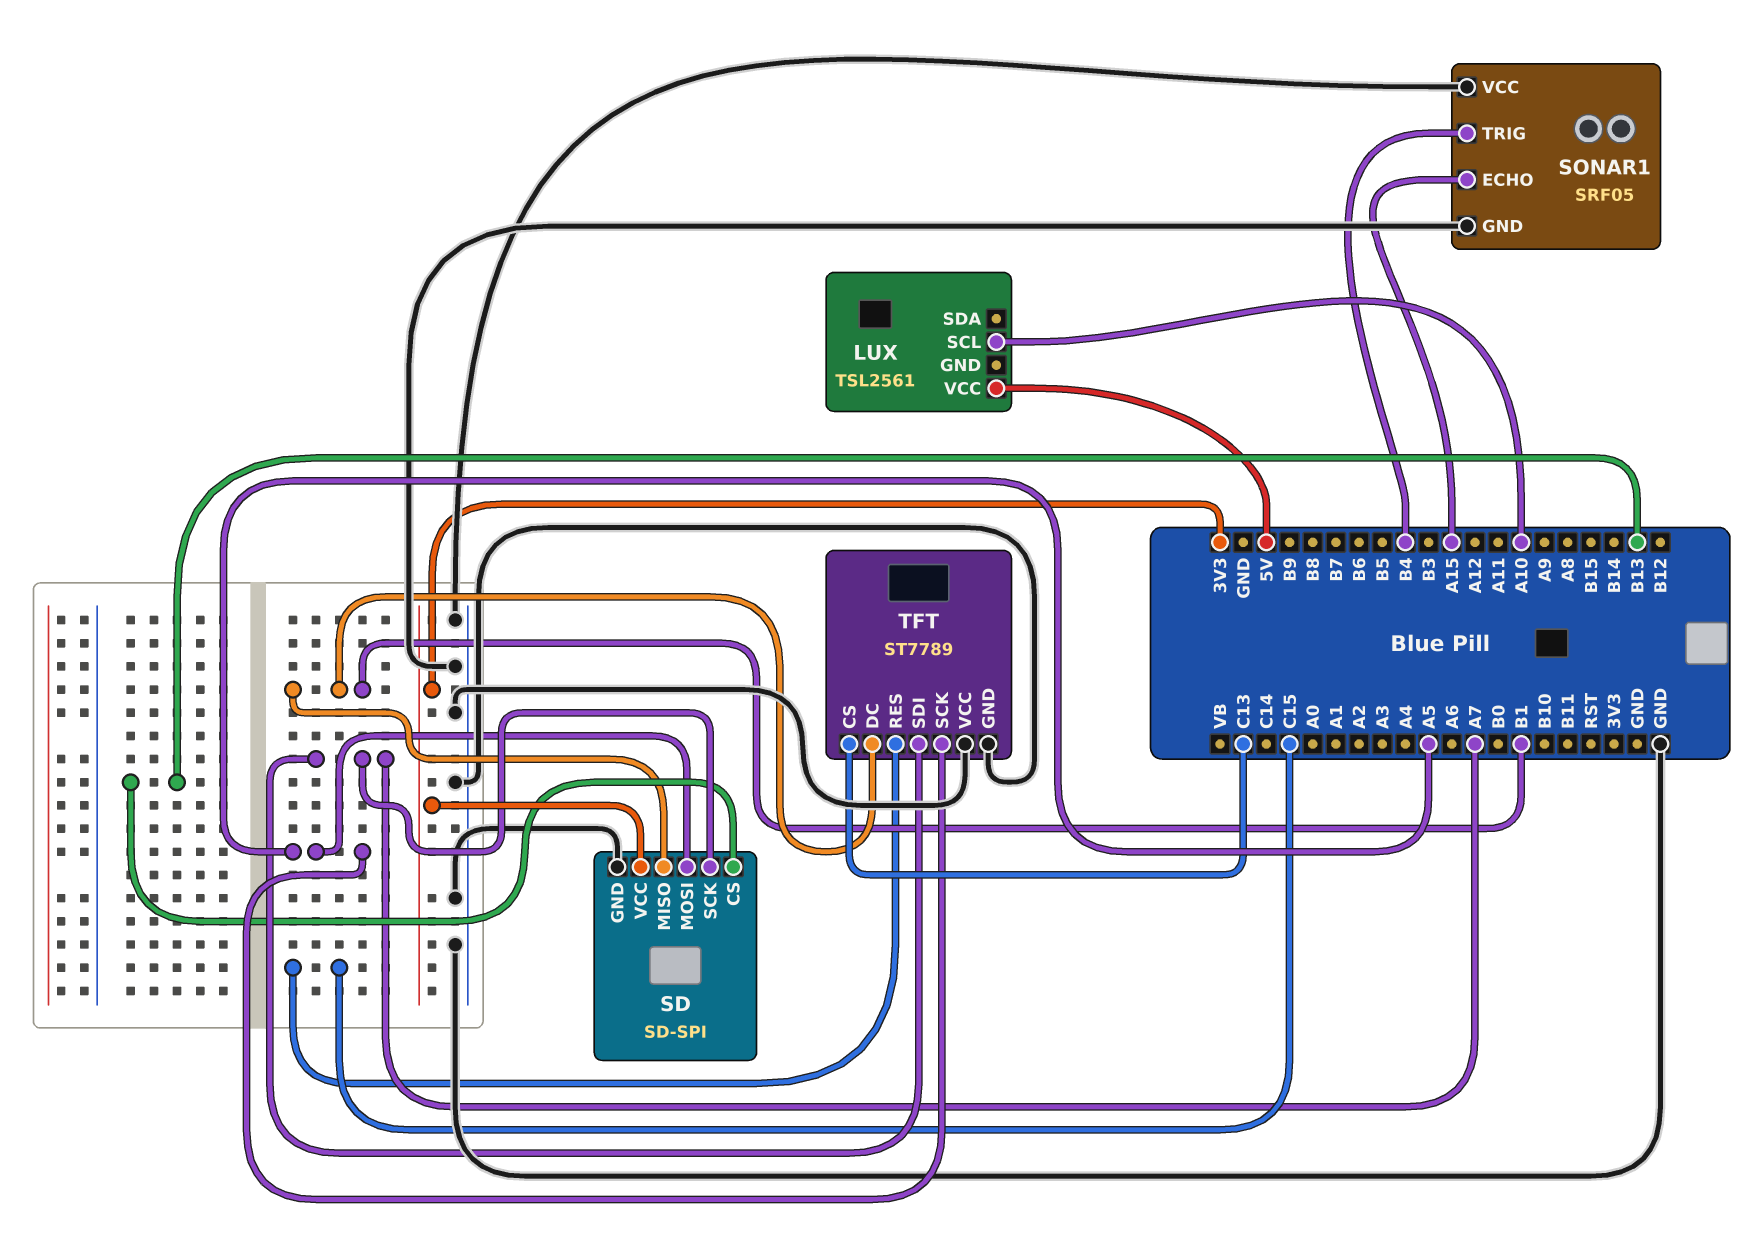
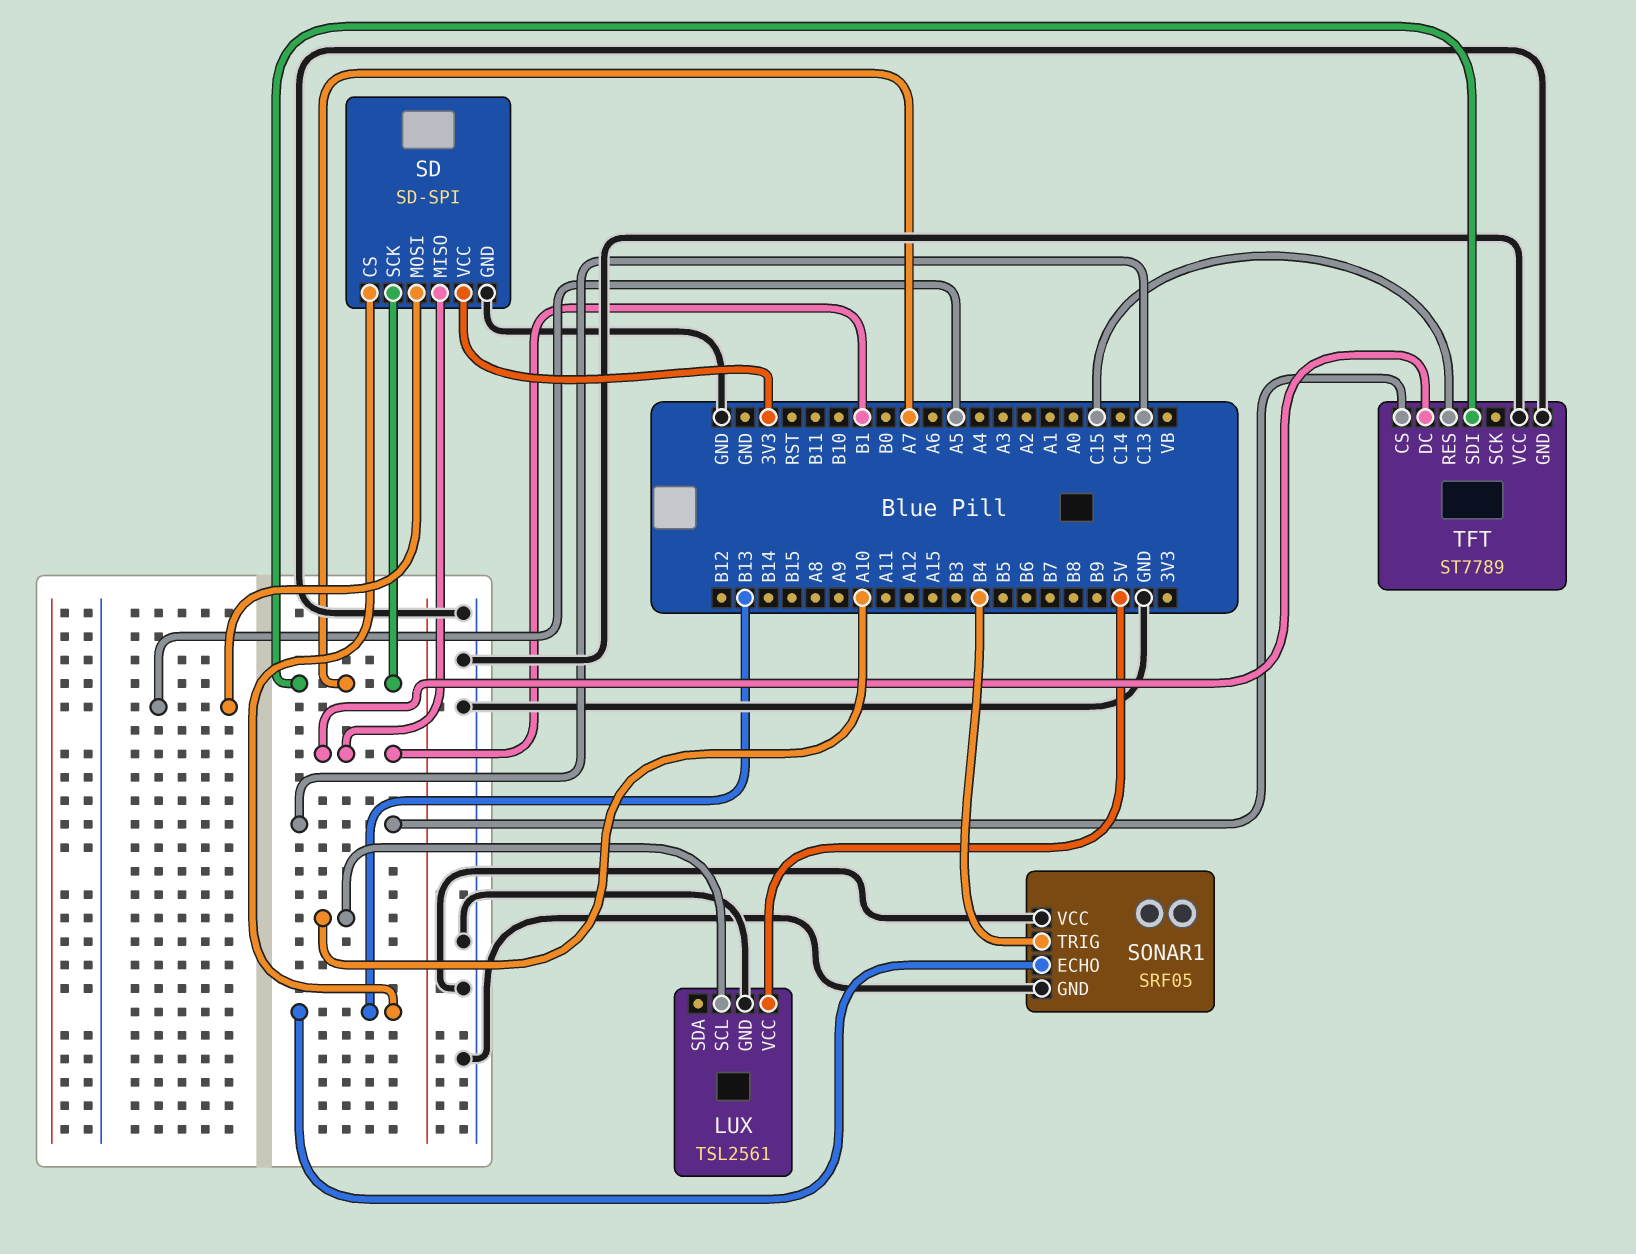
LUX pin GND: none -> GND
SONAR1 pin ECHO: A15 -> B13
TFT pin SCK: A5 -> none

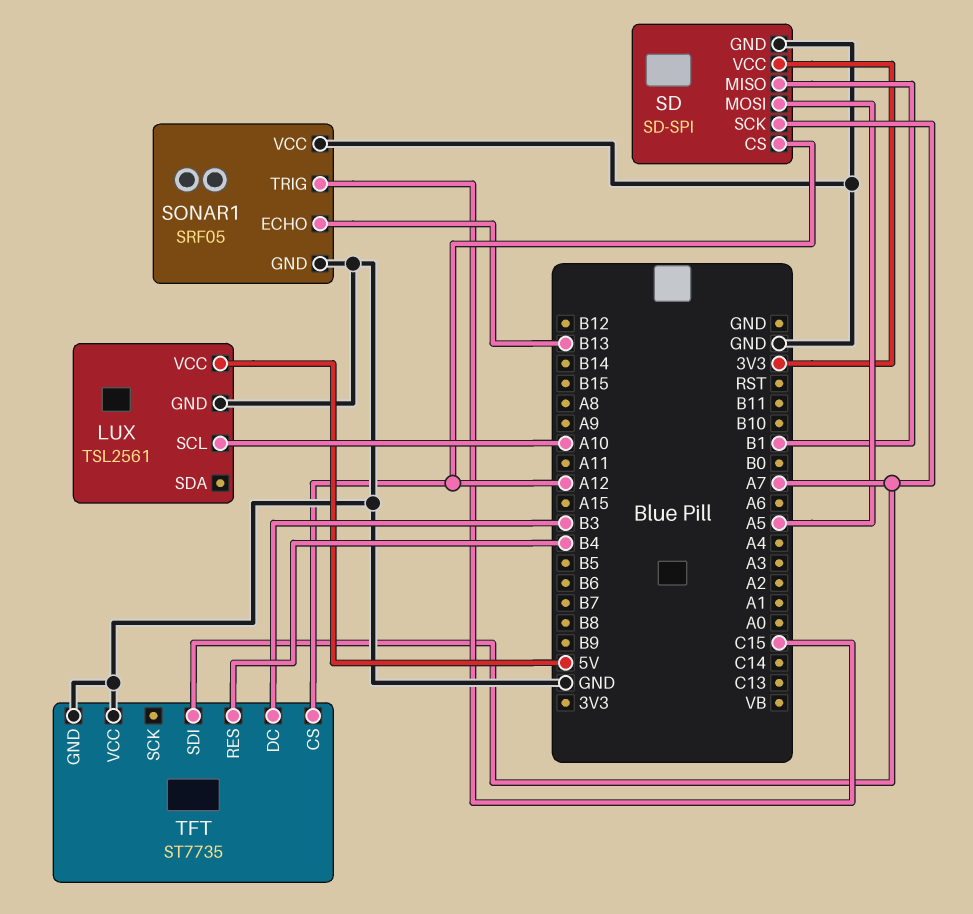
SD pin CS: B13 -> A12
SONAR1 pin TRIG: B4 -> C15
TFT: ST7789 -> ST7735
TFT pin CS: C13 -> A12
TFT pin DC: B1 -> B3
TFT pin RES: C15 -> B4

